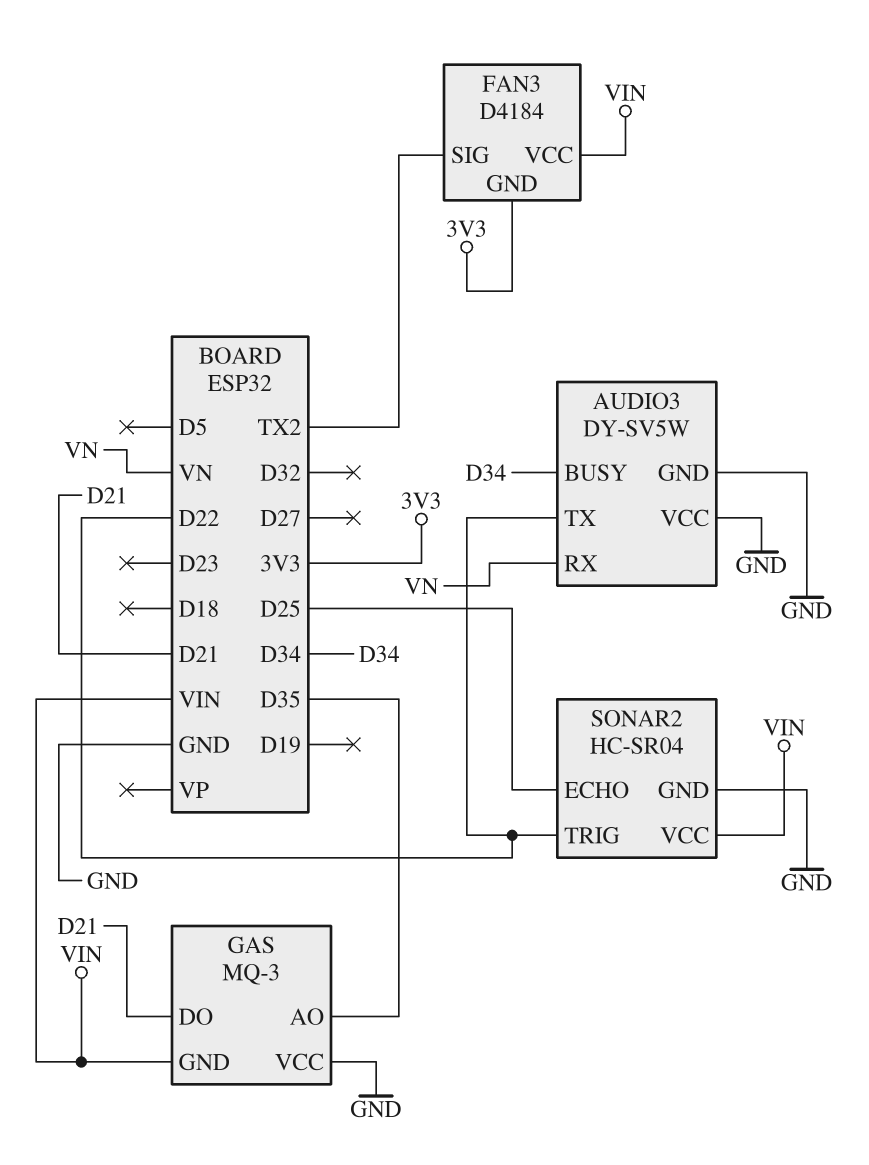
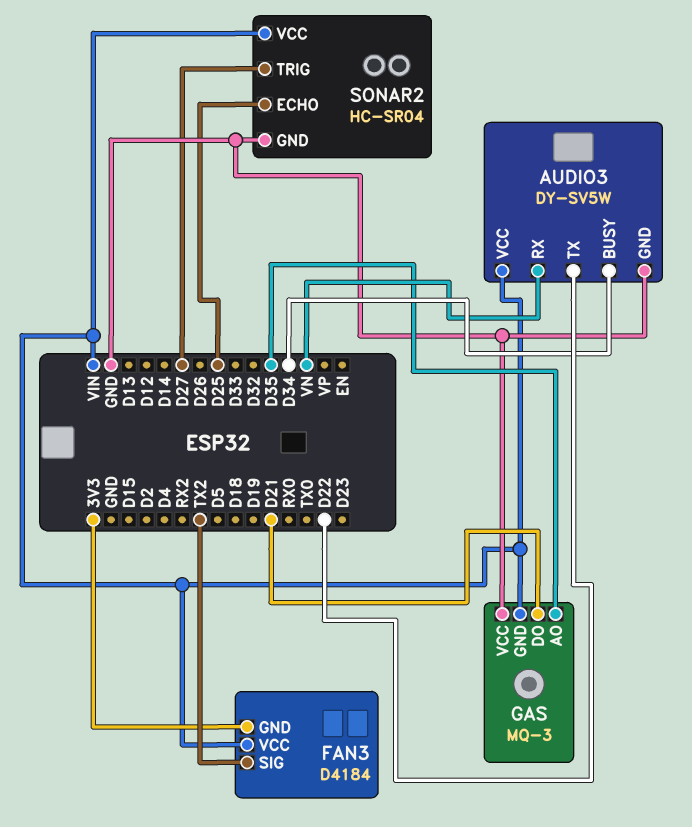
AUDIO3 pin VCC: GND -> VIN
SONAR2 pin TRIG: D22 -> D27

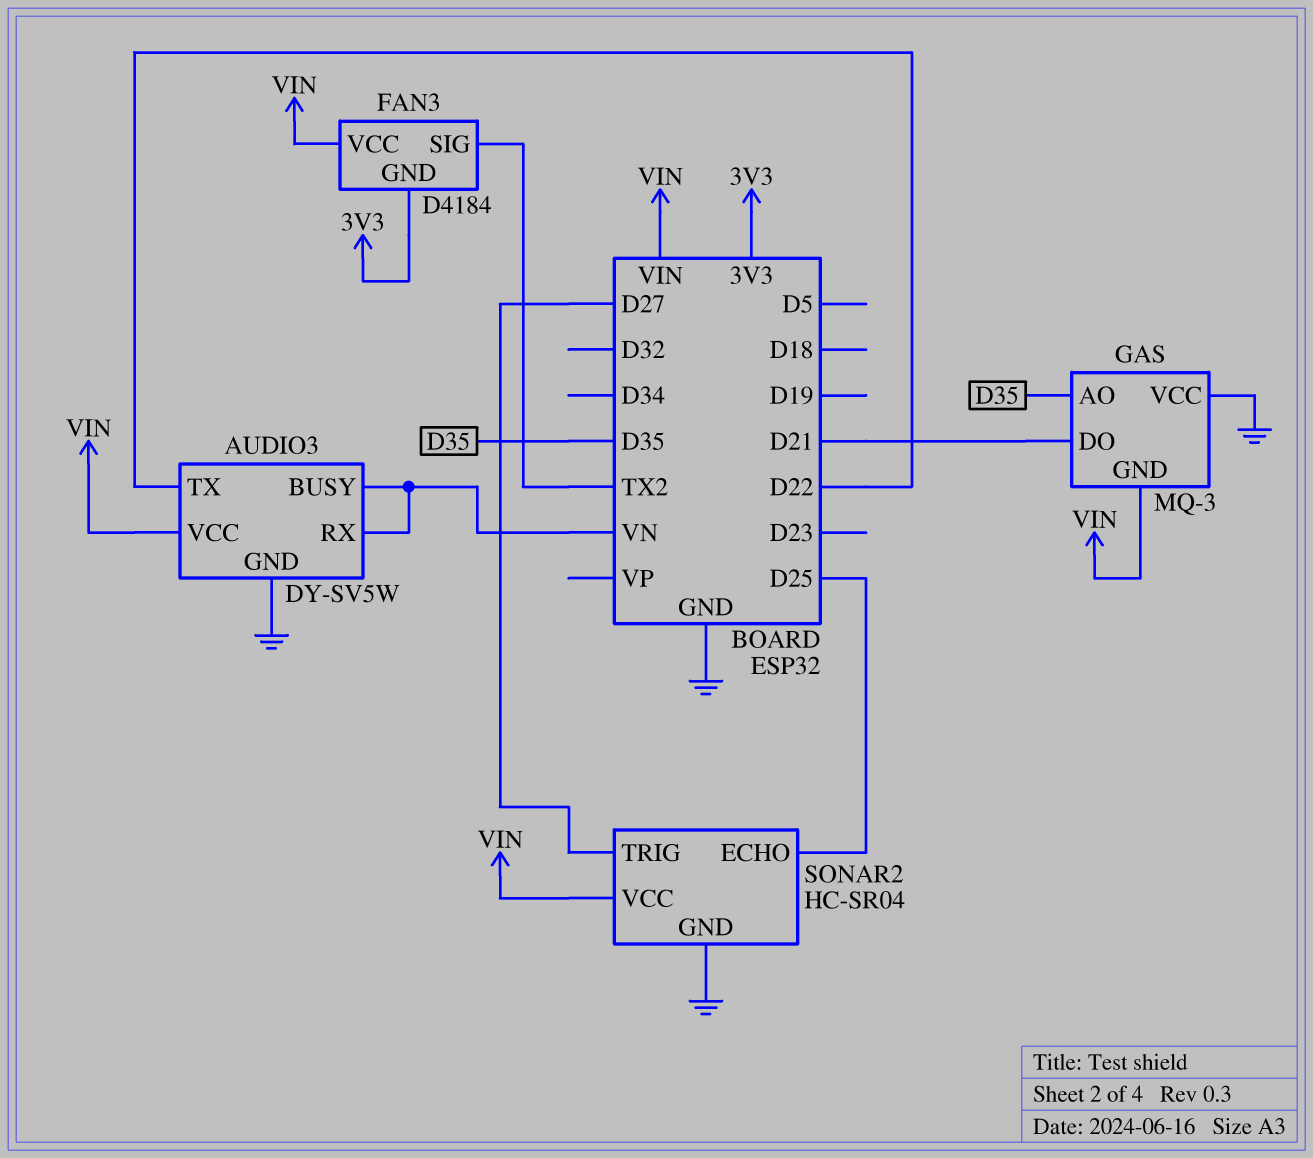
AUDIO3 pin BUSY: D34 -> VN

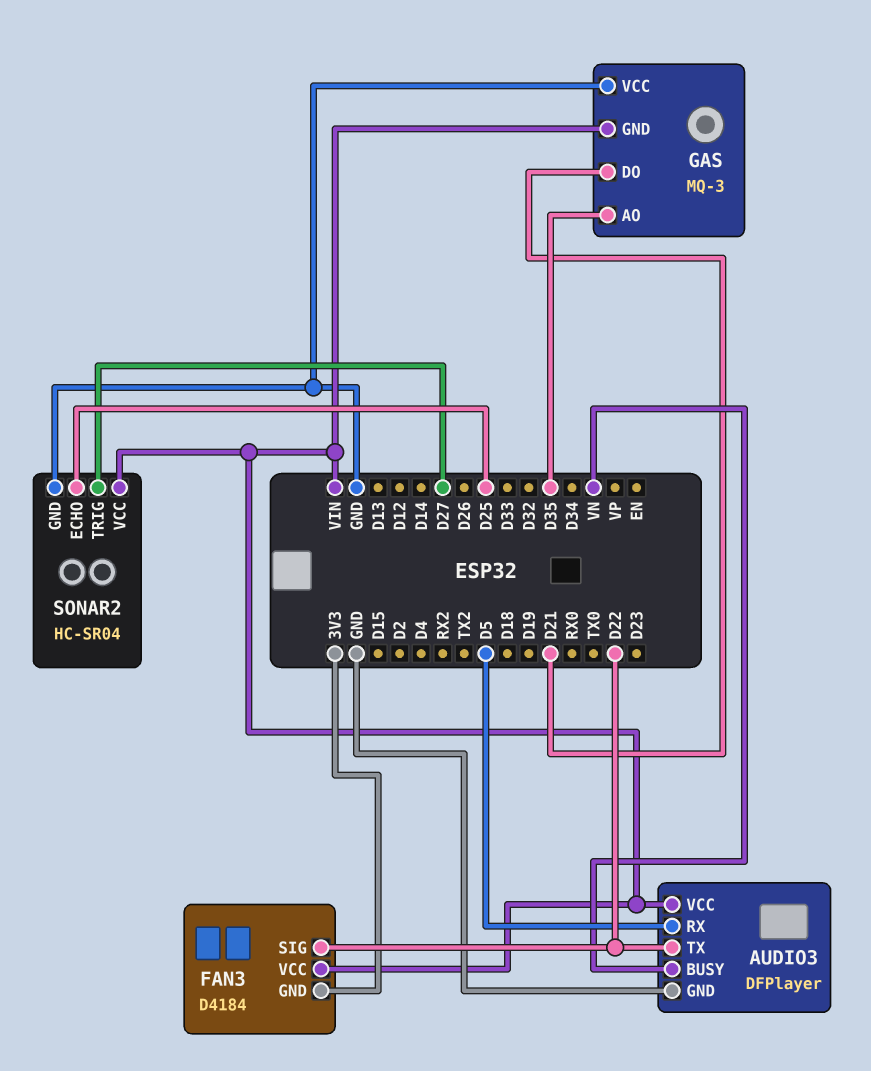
AUDIO3: DY-SV5W -> DFPlayer
AUDIO3 pin RX: VN -> D5
FAN3 pin SIG: TX2 -> D22

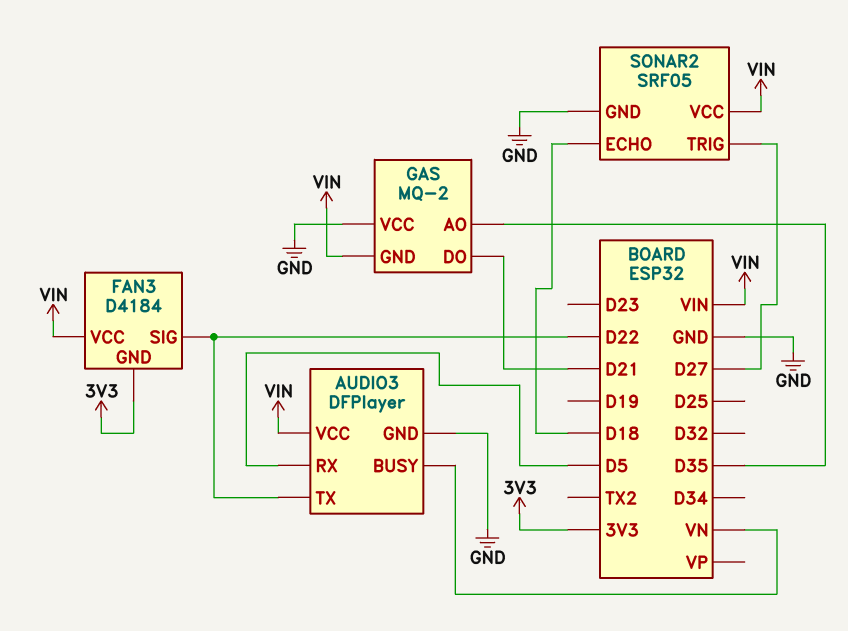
GAS: MQ-3 -> MQ-2
SONAR2: HC-SR04 -> SRF05
SONAR2 pin ECHO: D25 -> D18

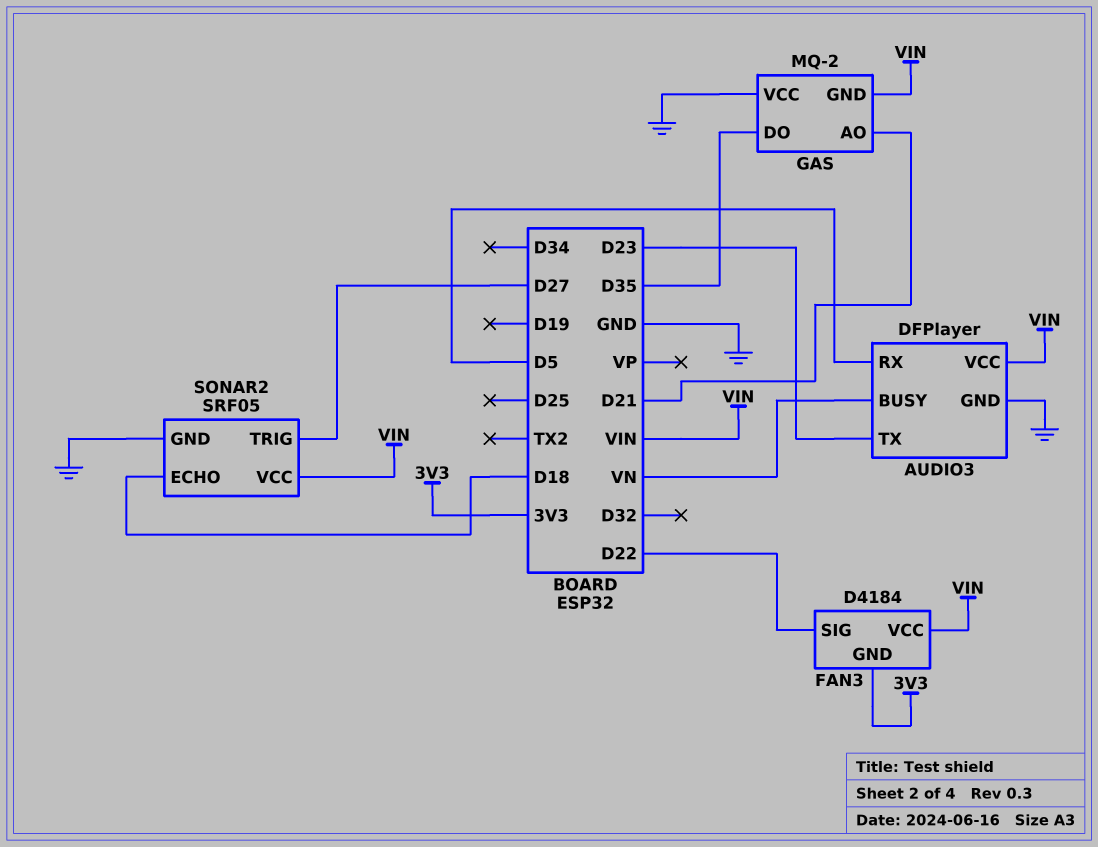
AUDIO3 pin TX: D22 -> D23
GAS pin AO: D35 -> D21
GAS pin DO: D21 -> D35

